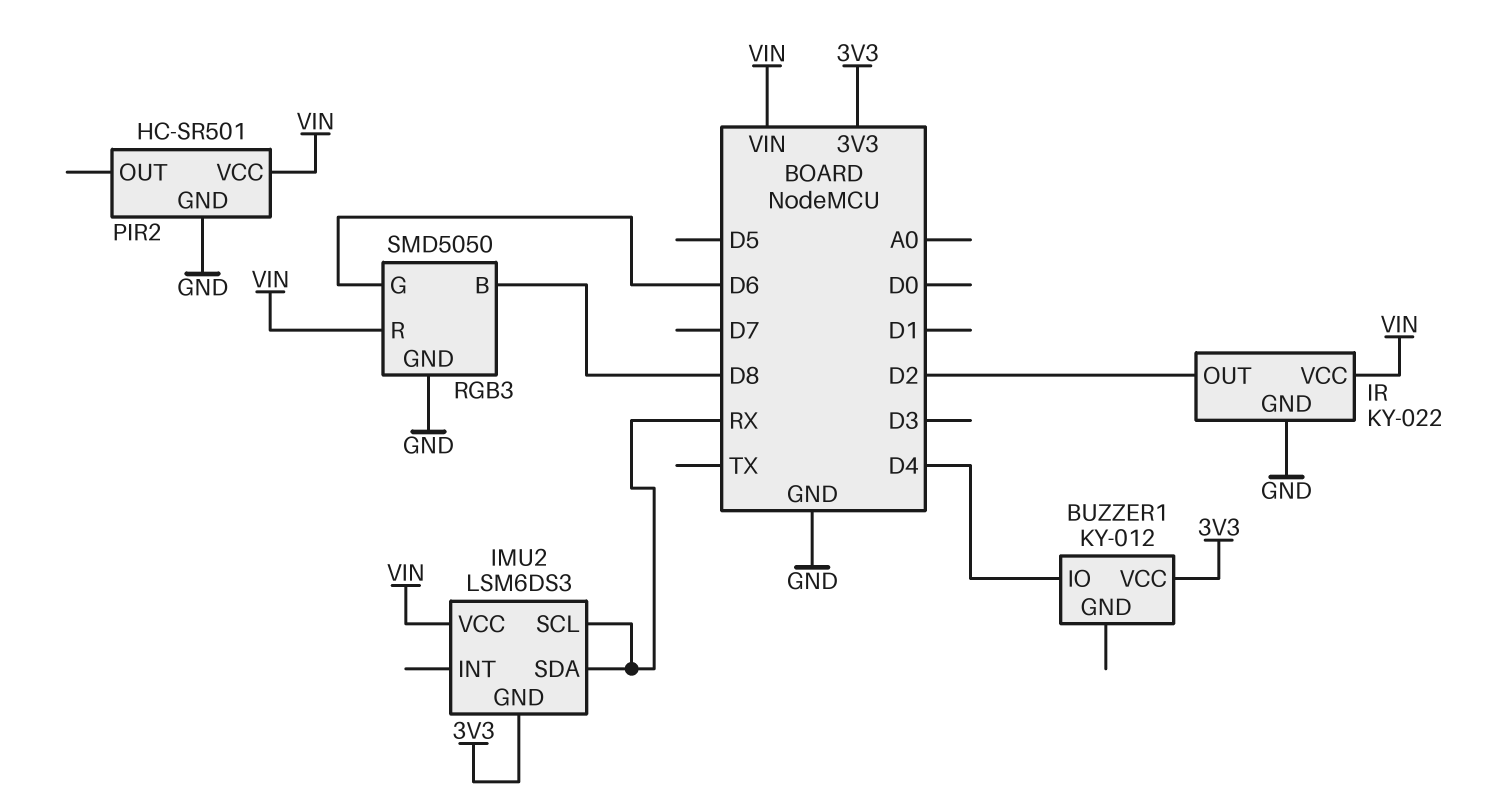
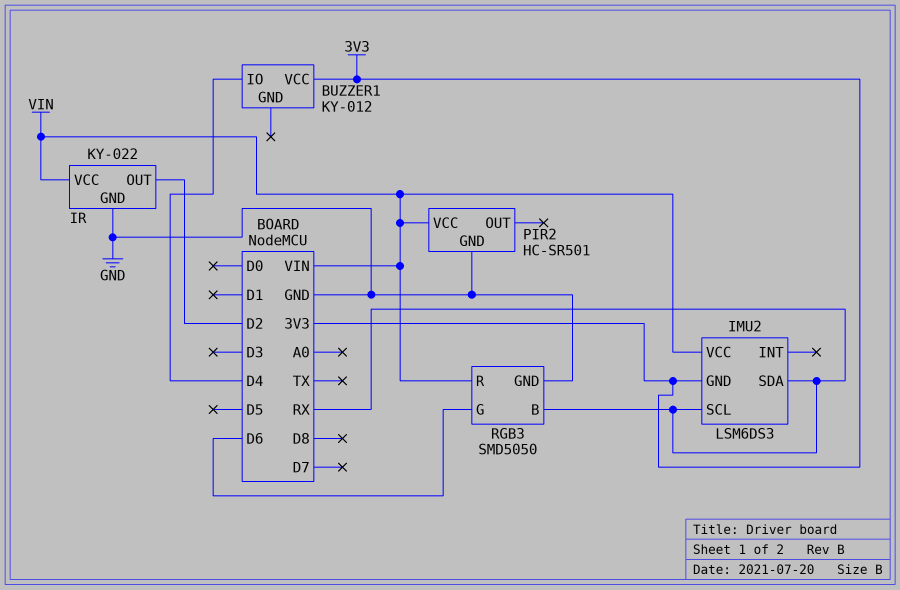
RGB3 pin B: D8 -> RX

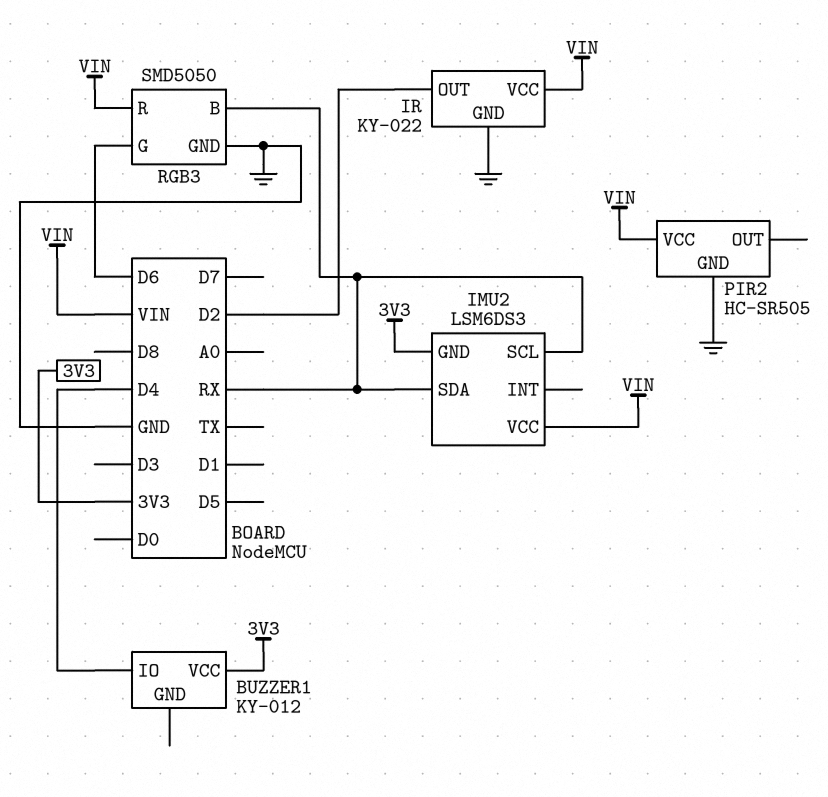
PIR2: HC-SR501 -> HC-SR505

